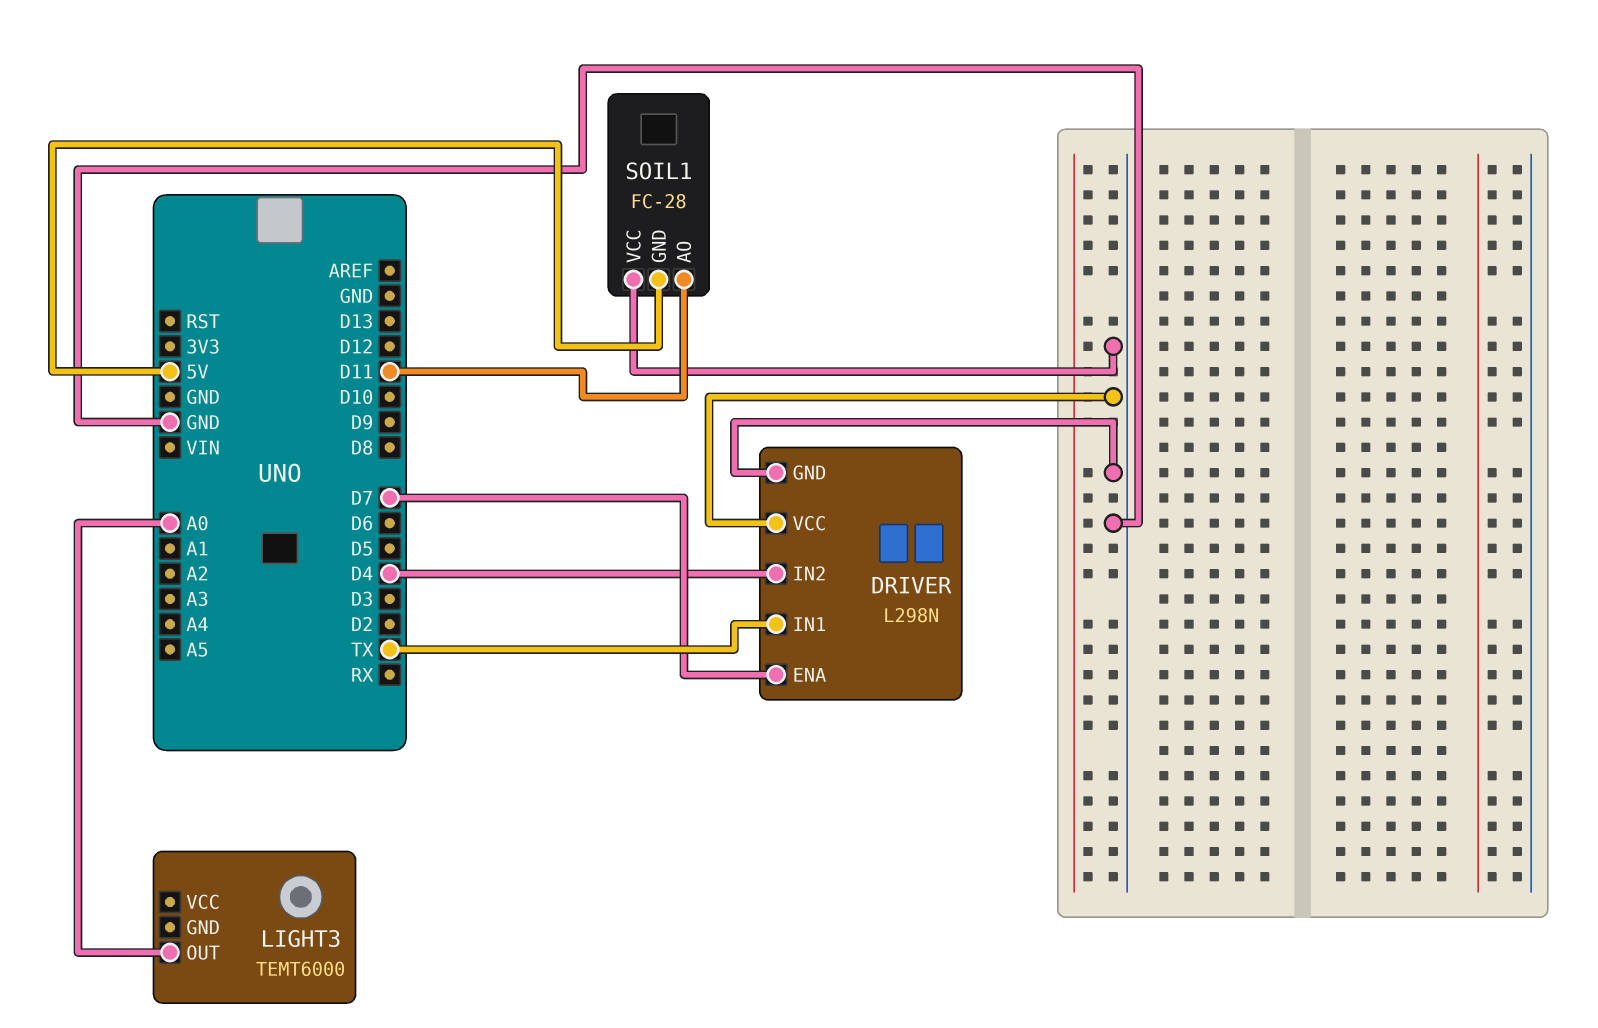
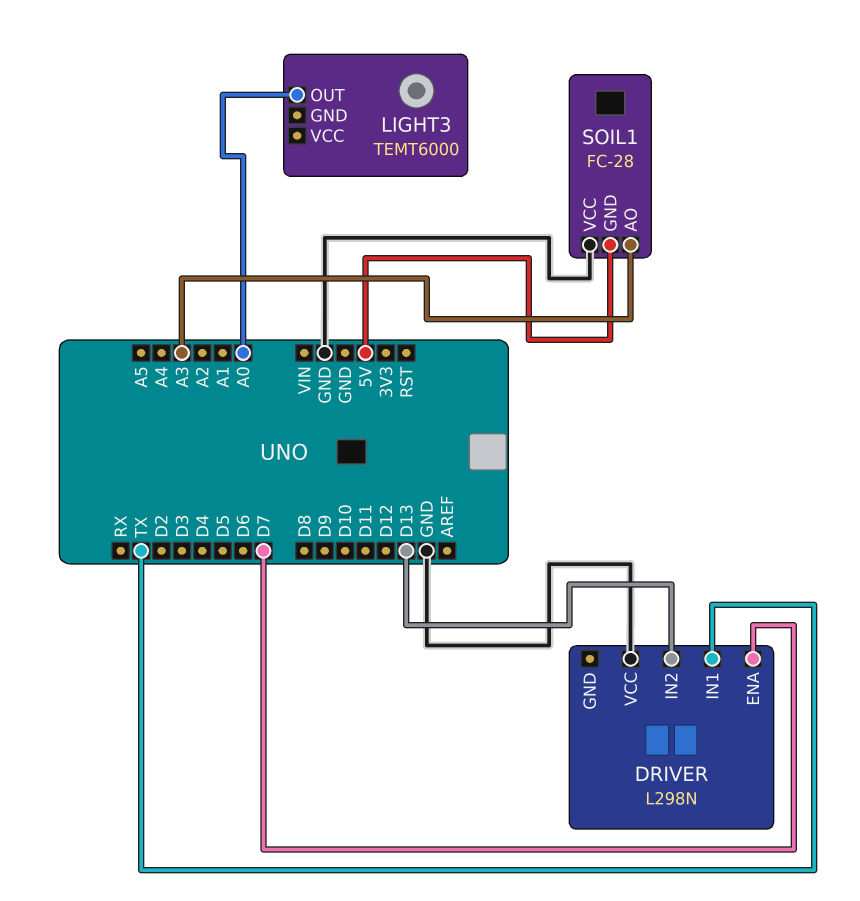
DRIVER pin GND: GND -> none
DRIVER pin IN2: D4 -> D13
SOIL1 pin AO: D11 -> A3

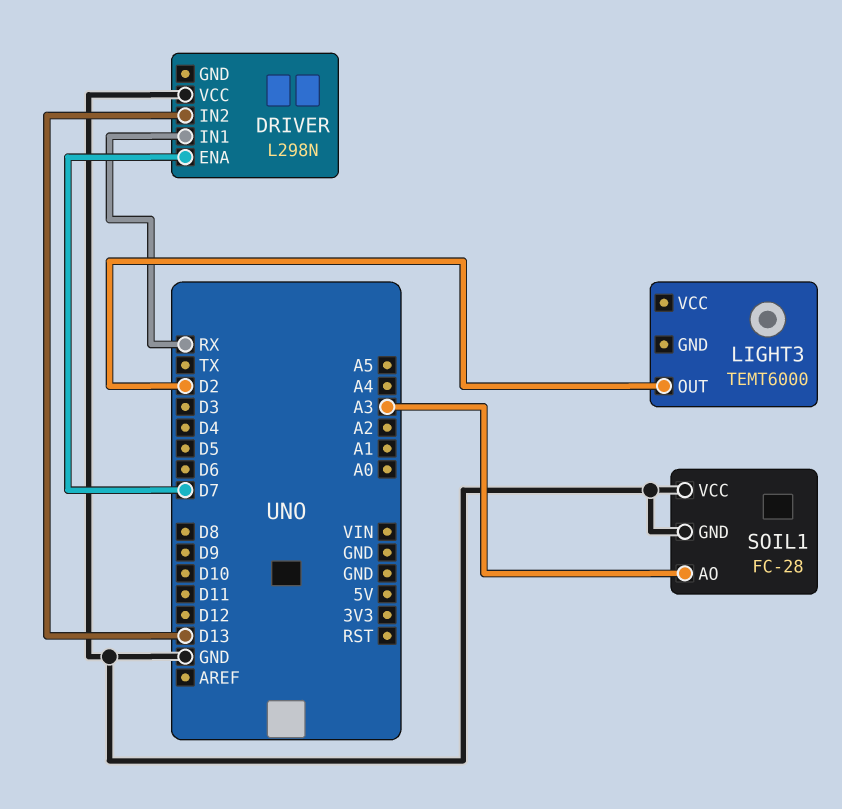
DRIVER pin IN1: TX -> RX
LIGHT3 pin OUT: A0 -> D2
SOIL1 pin GND: 5V -> GND

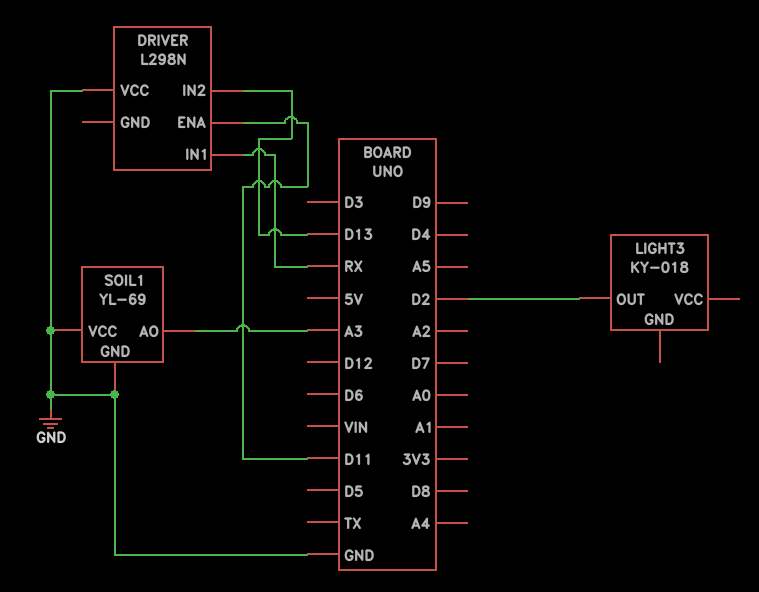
DRIVER pin ENA: D7 -> D11
LIGHT3: TEMT6000 -> KY-018
SOIL1: FC-28 -> YL-69

